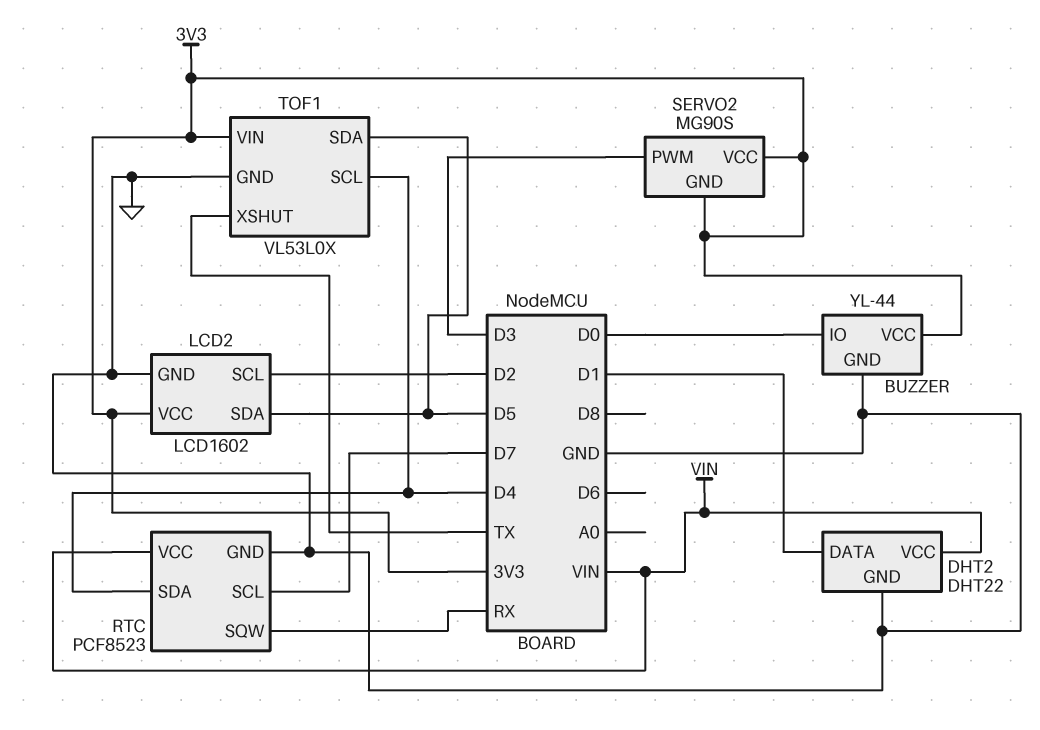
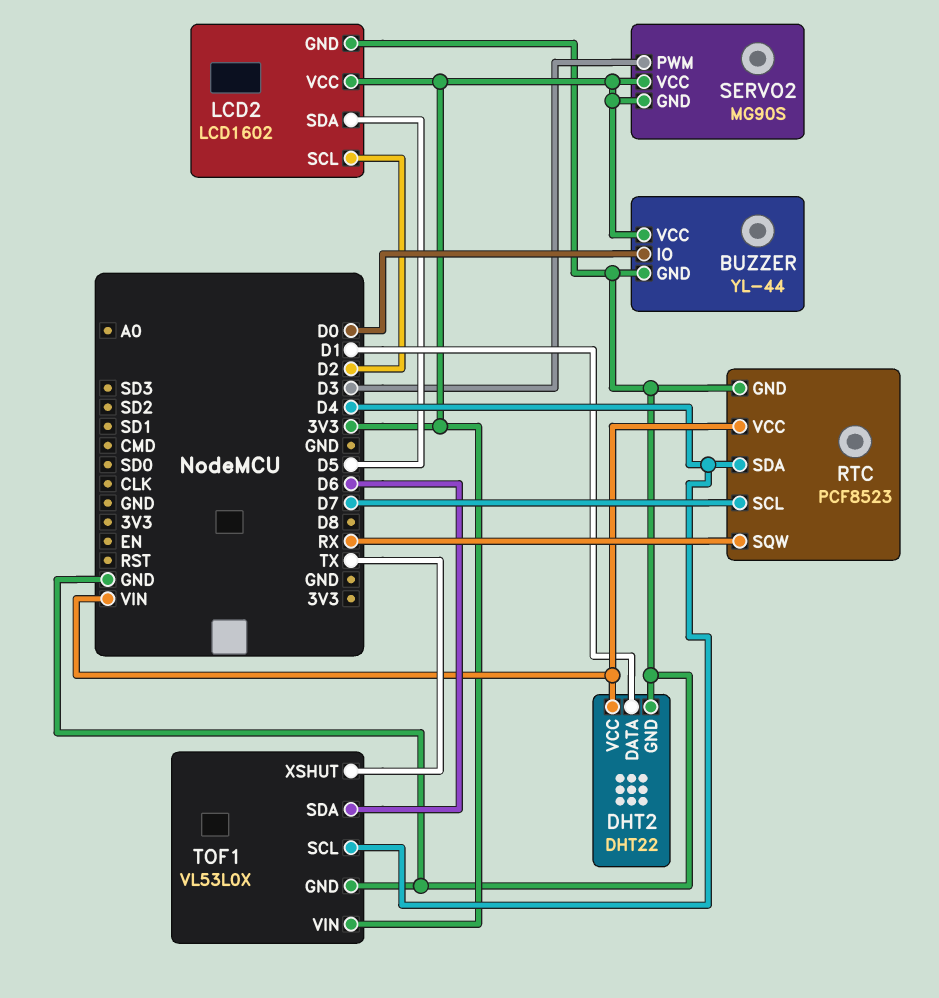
TOF1 pin SDA: D5 -> D6

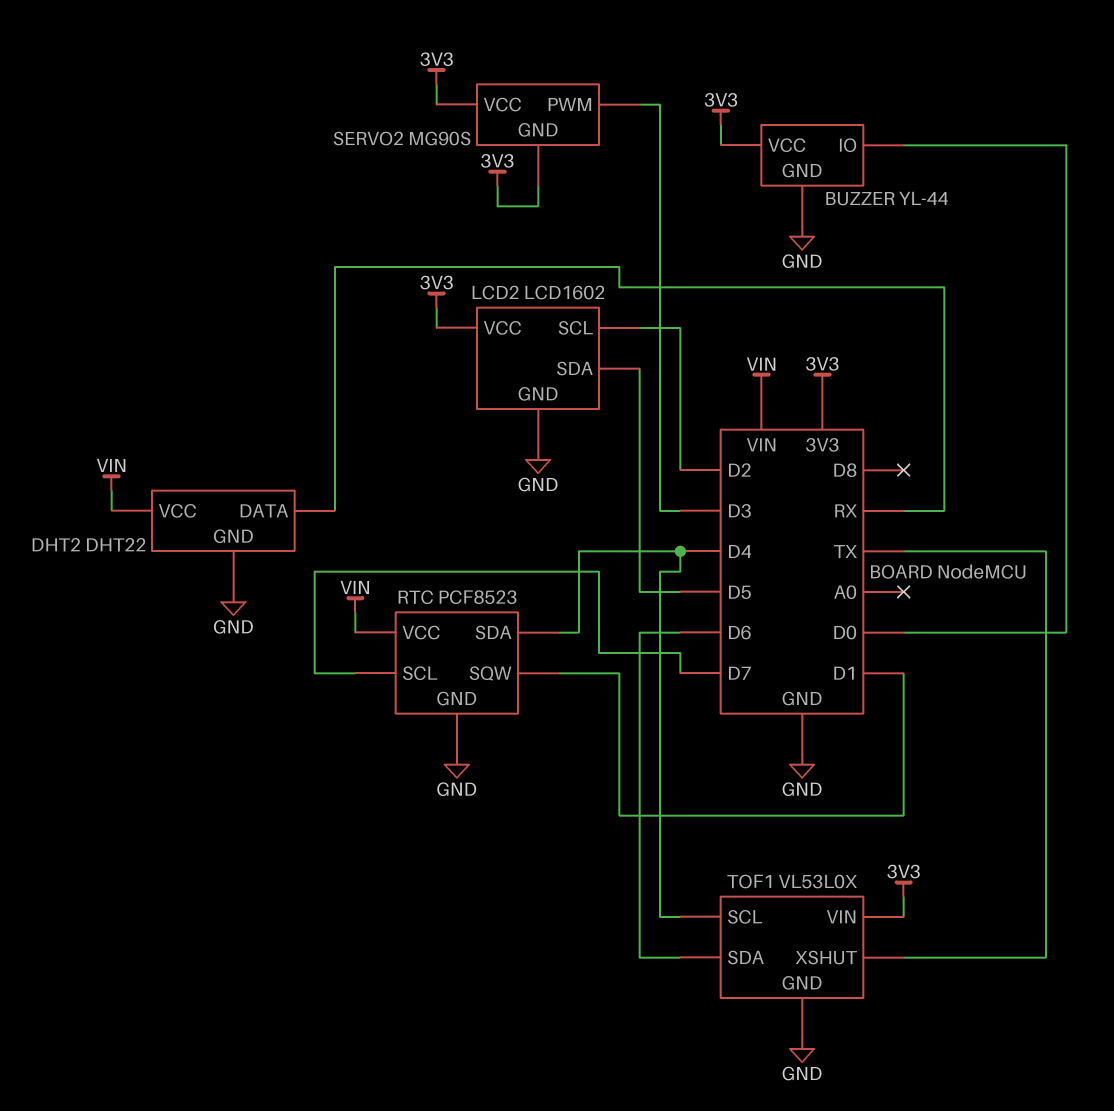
DHT2 pin DATA: D1 -> RX
RTC pin SQW: RX -> D1

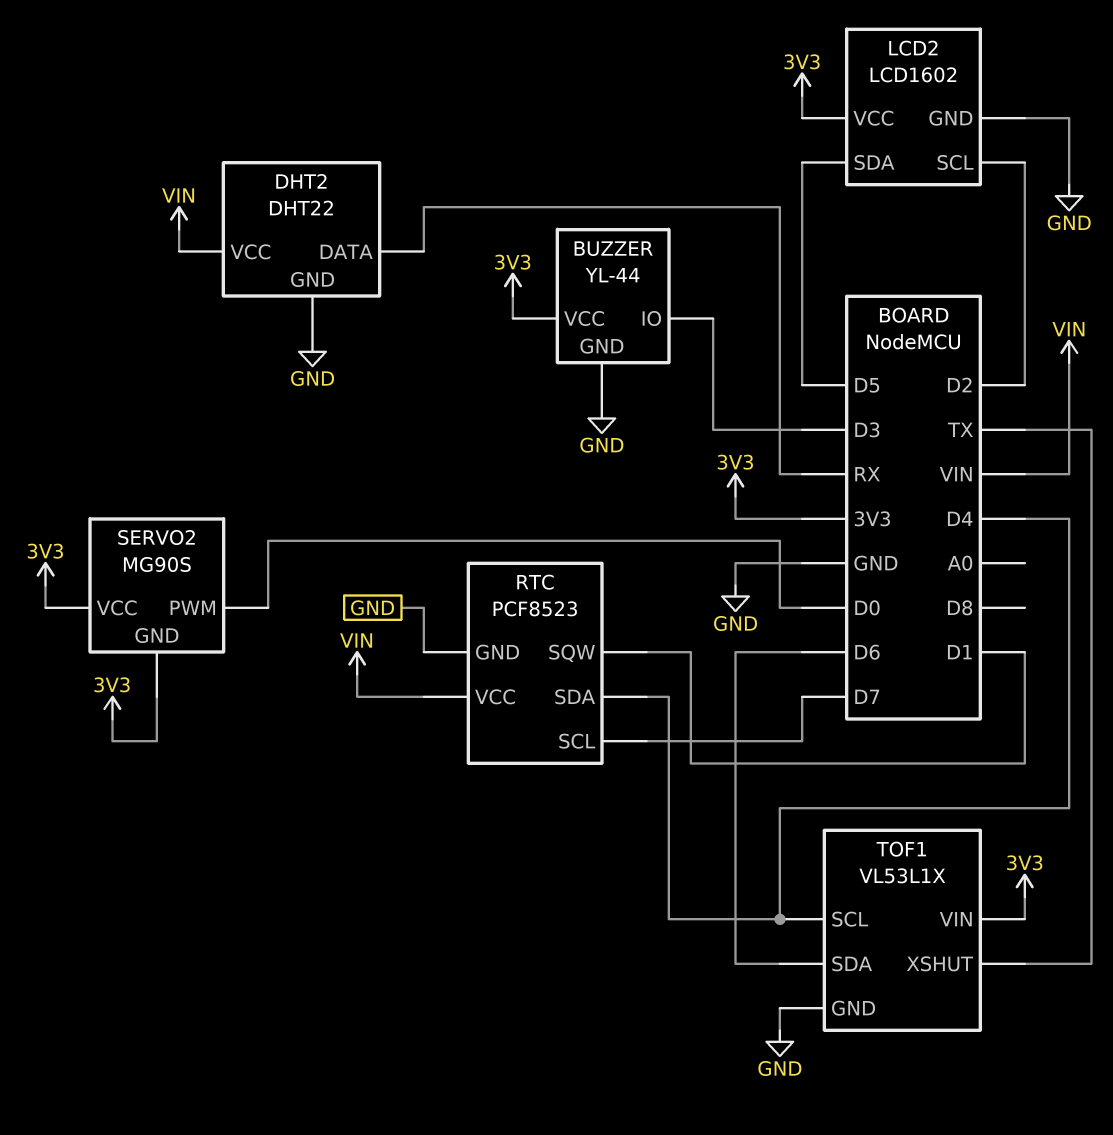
BUZZER pin IO: D0 -> D3
SERVO2 pin PWM: D3 -> D0
TOF1: VL53L0X -> VL53L1X

